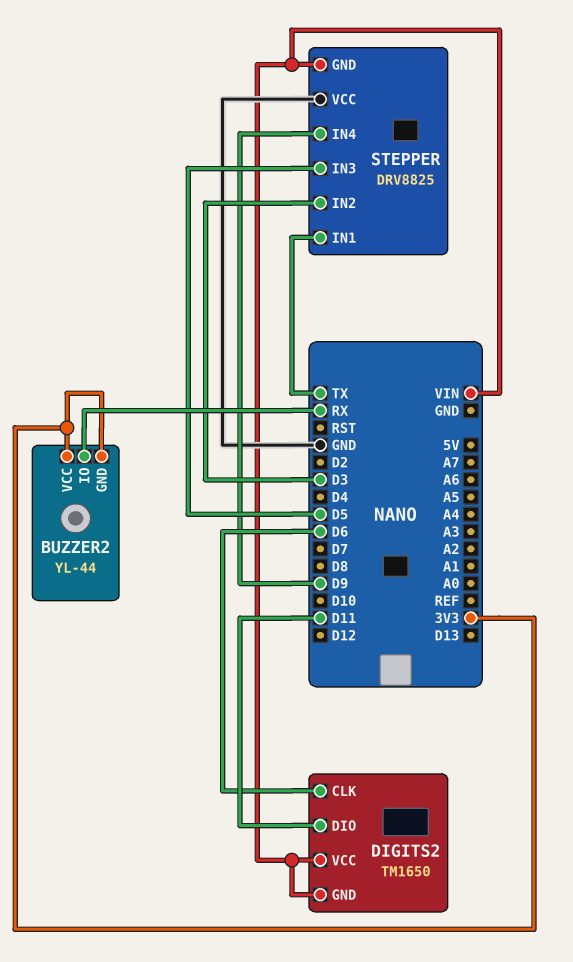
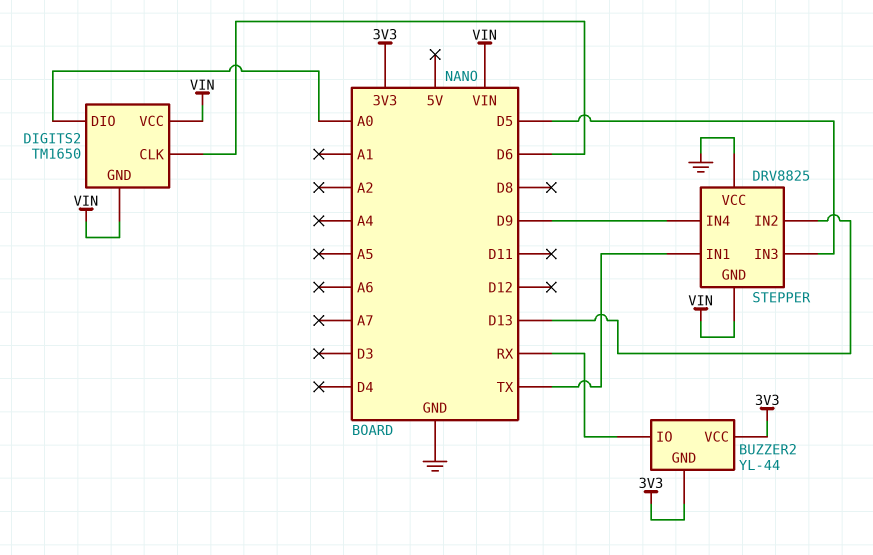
DIGITS2 pin DIO: D11 -> A0
STEPPER pin IN2: D3 -> D13

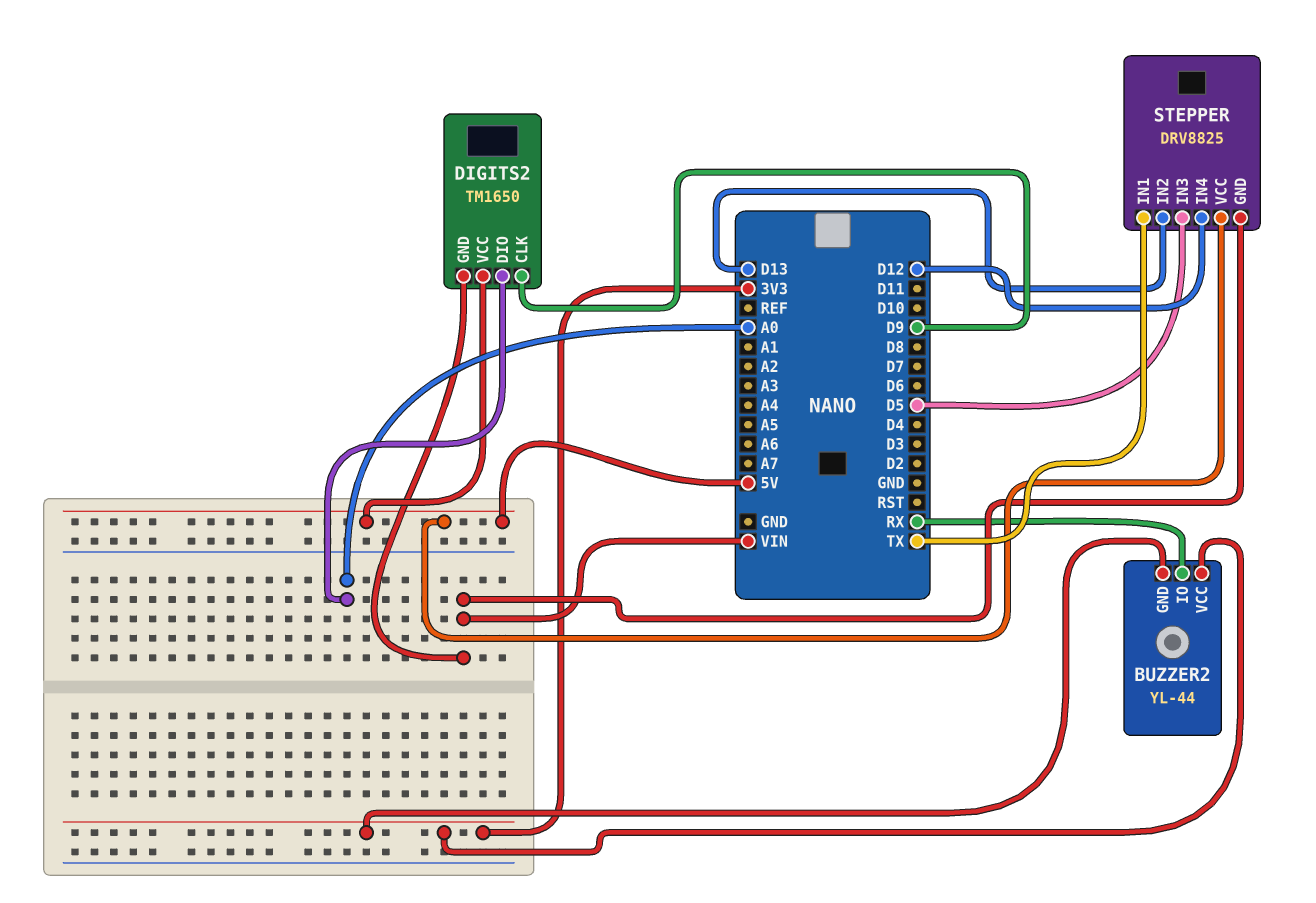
DIGITS2 pin CLK: D6 -> D9
DIGITS2 pin VCC: VIN -> 5V
STEPPER pin IN4: D9 -> D12
STEPPER pin VCC: GND -> 5V

